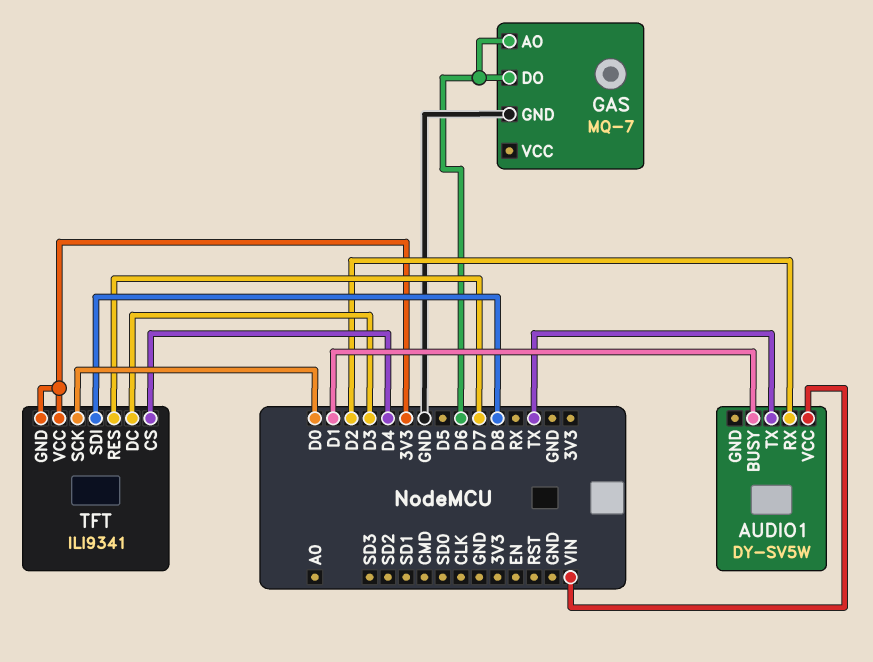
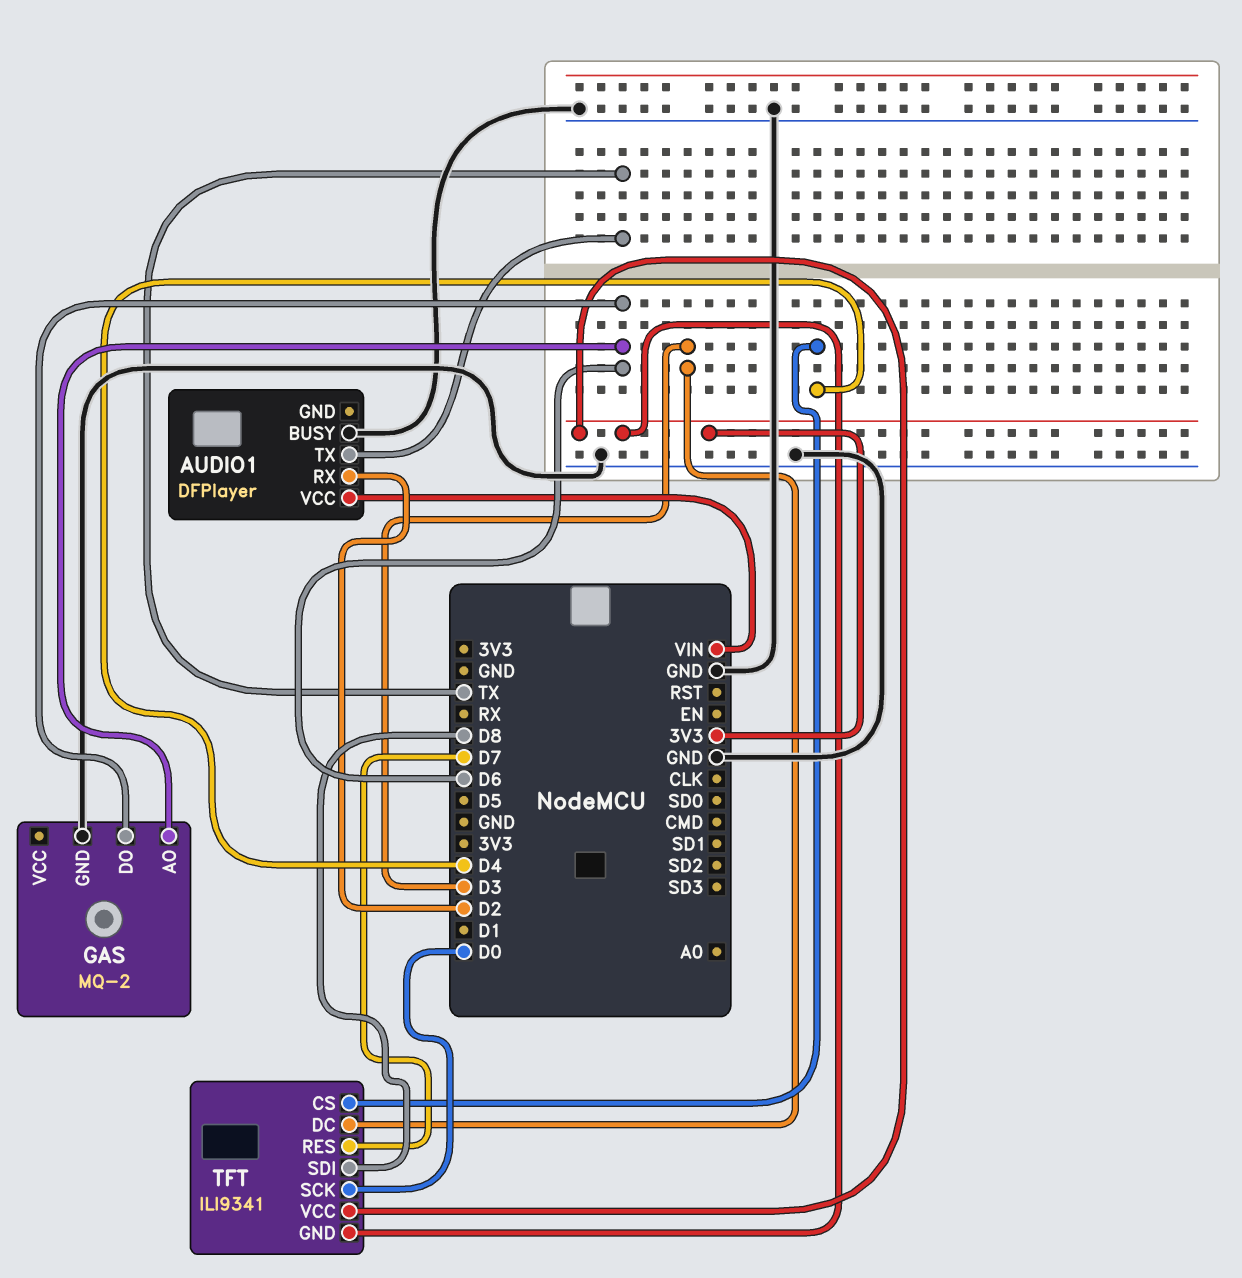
AUDIO1: DY-SV5W -> DFPlayer
AUDIO1 pin BUSY: D1 -> GND
GAS: MQ-7 -> MQ-2

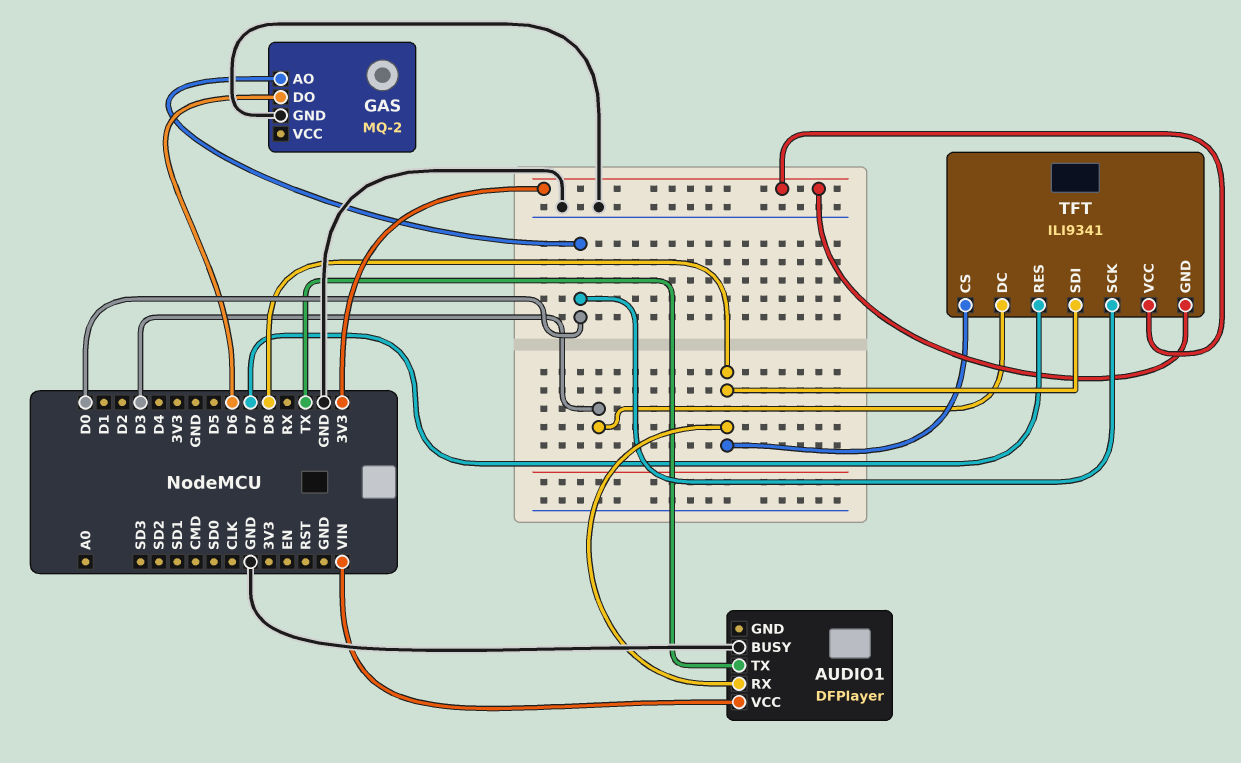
AUDIO1 pin RX: D2 -> D8
GAS pin AO: D6 -> D0
TFT pin CS: D4 -> D8

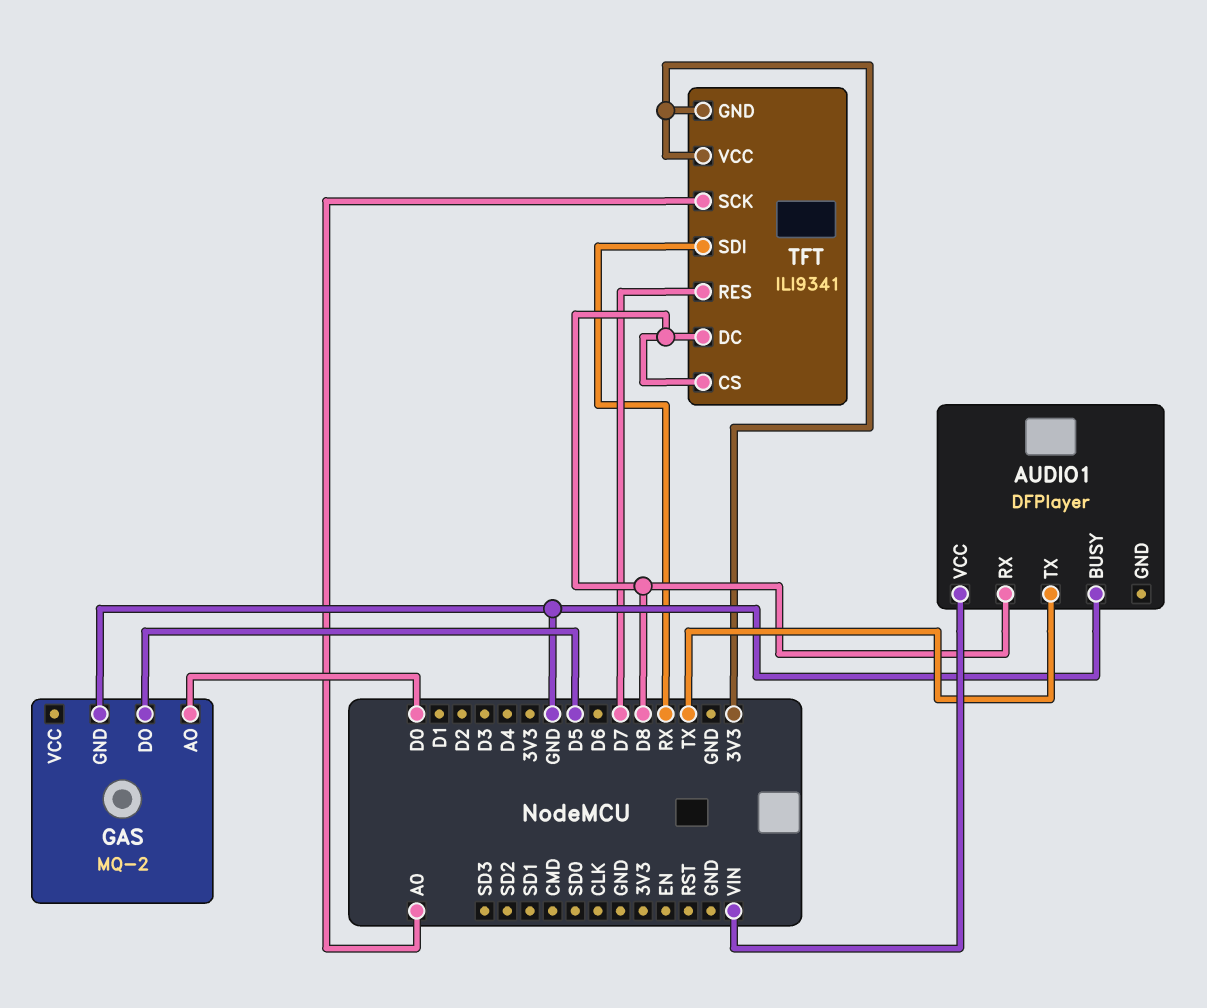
GAS pin DO: D6 -> D5
TFT pin DC: D3 -> D8
TFT pin SCK: D0 -> A0
TFT pin SDI: D8 -> RX

